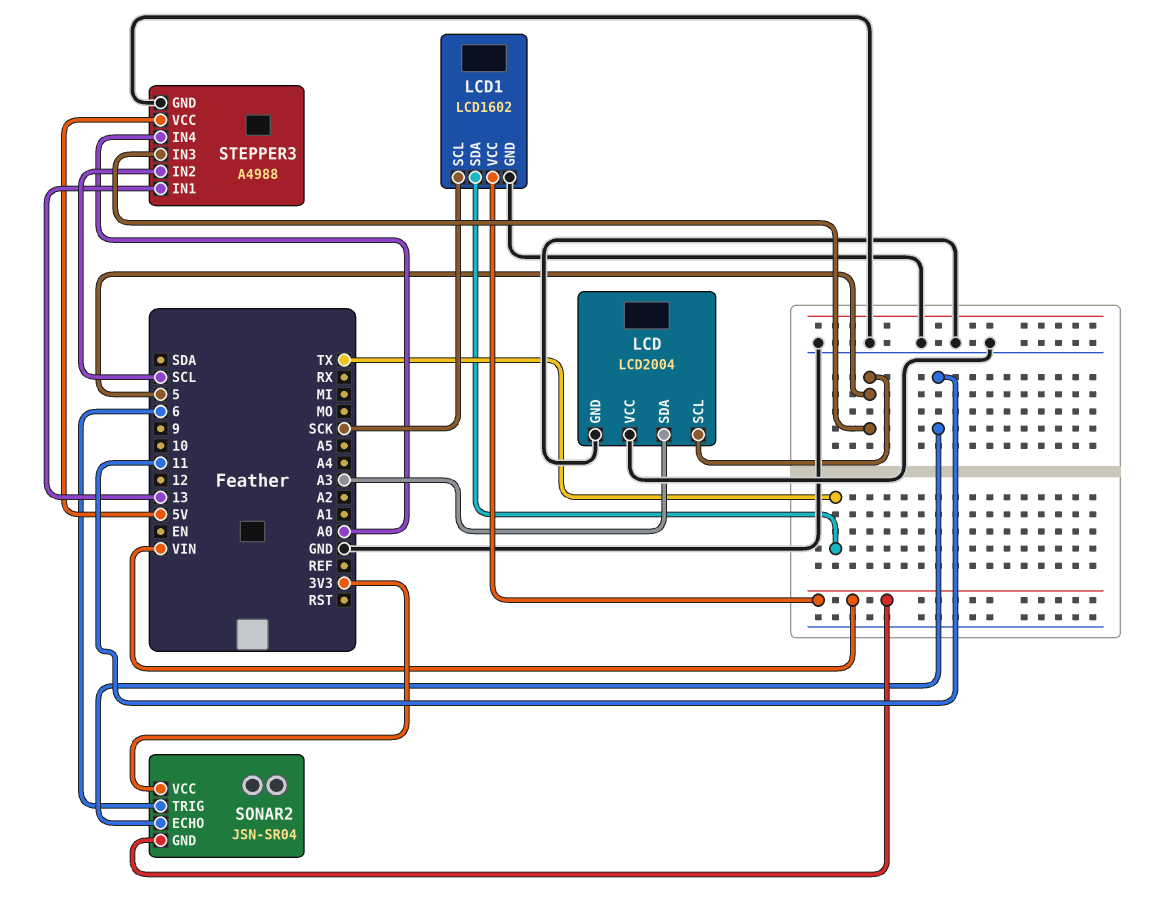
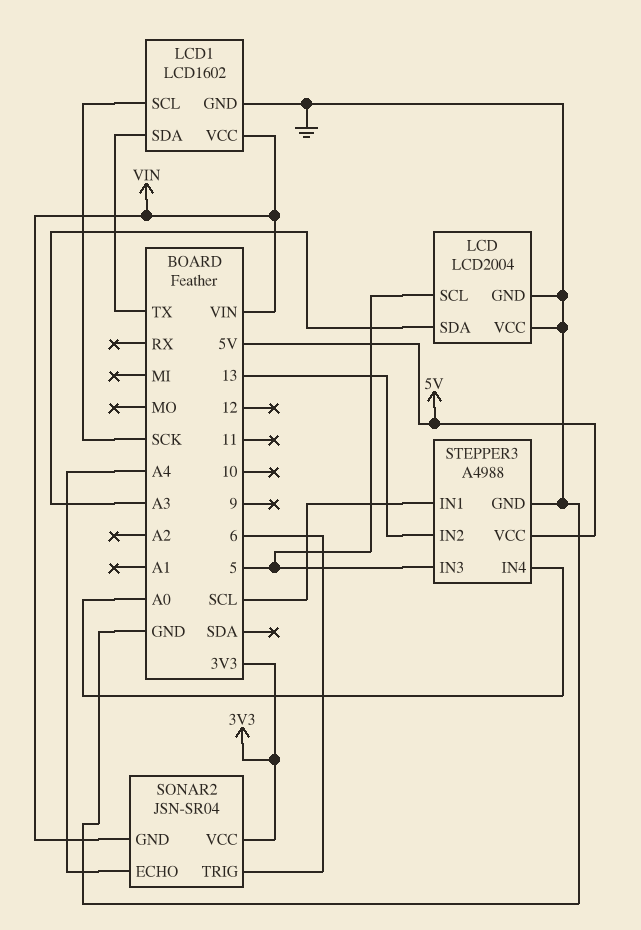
SONAR2 pin ECHO: 11 -> A4
STEPPER3 pin IN1: 13 -> SCL
STEPPER3 pin IN2: SCL -> 13

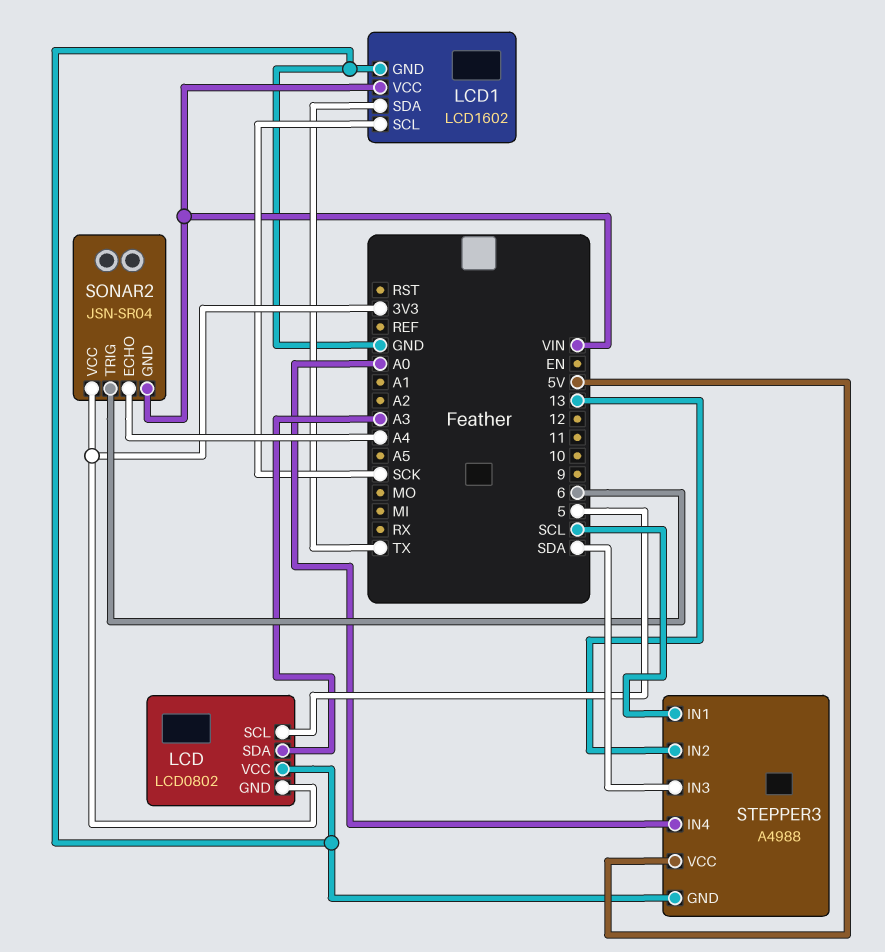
LCD: LCD2004 -> LCD0802
LCD pin GND: GND -> 3V3
STEPPER3 pin IN3: 5 -> SDA

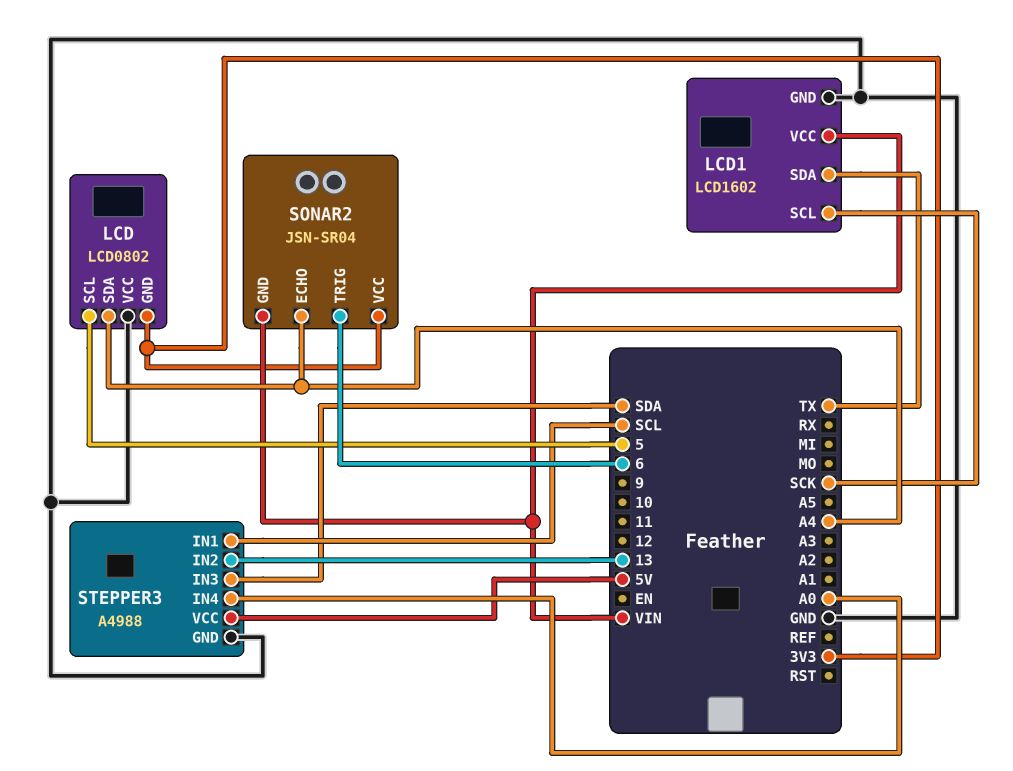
LCD pin SDA: A3 -> A4

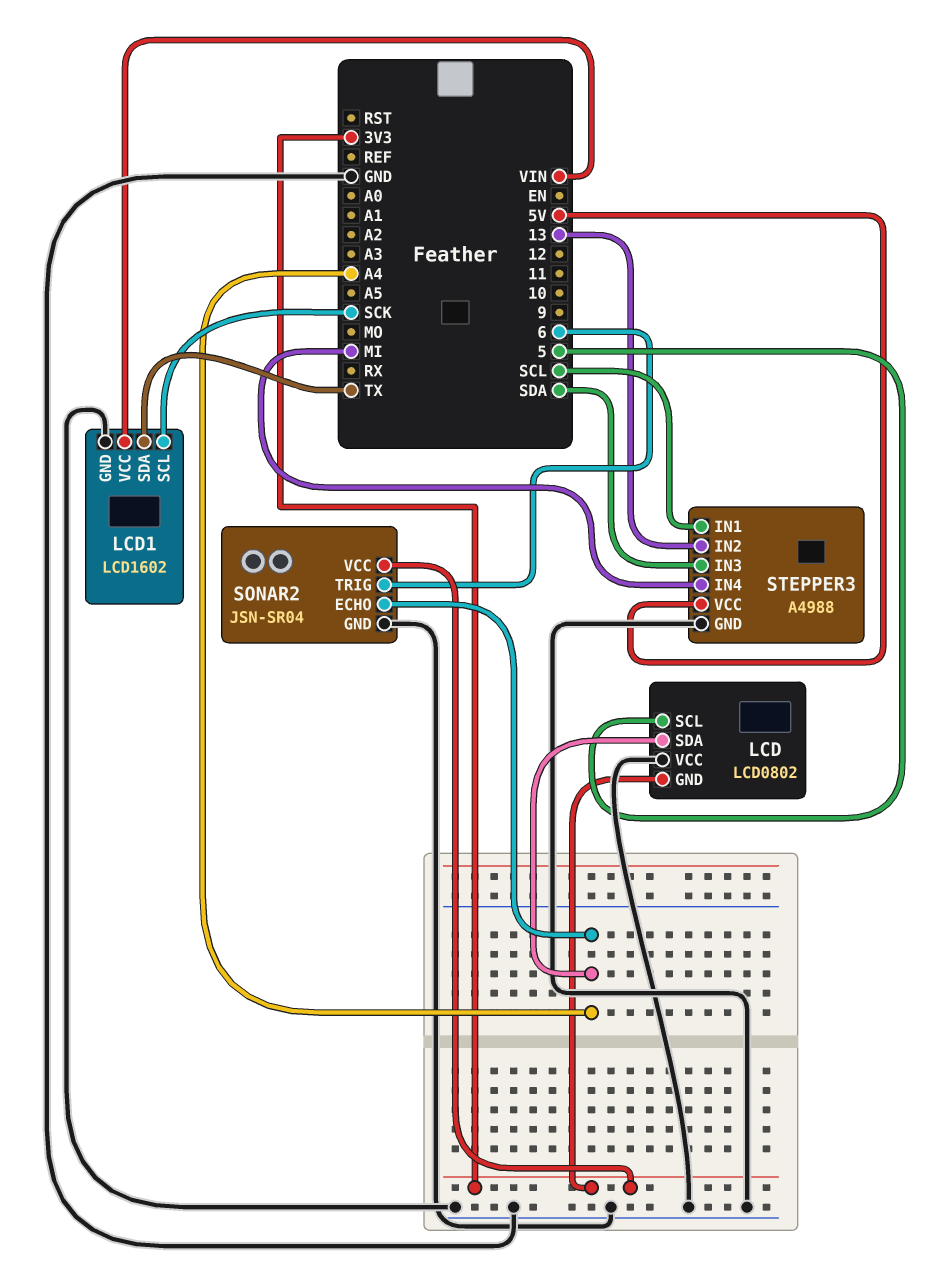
SONAR2 pin GND: VIN -> GND
STEPPER3 pin IN4: A0 -> MI

